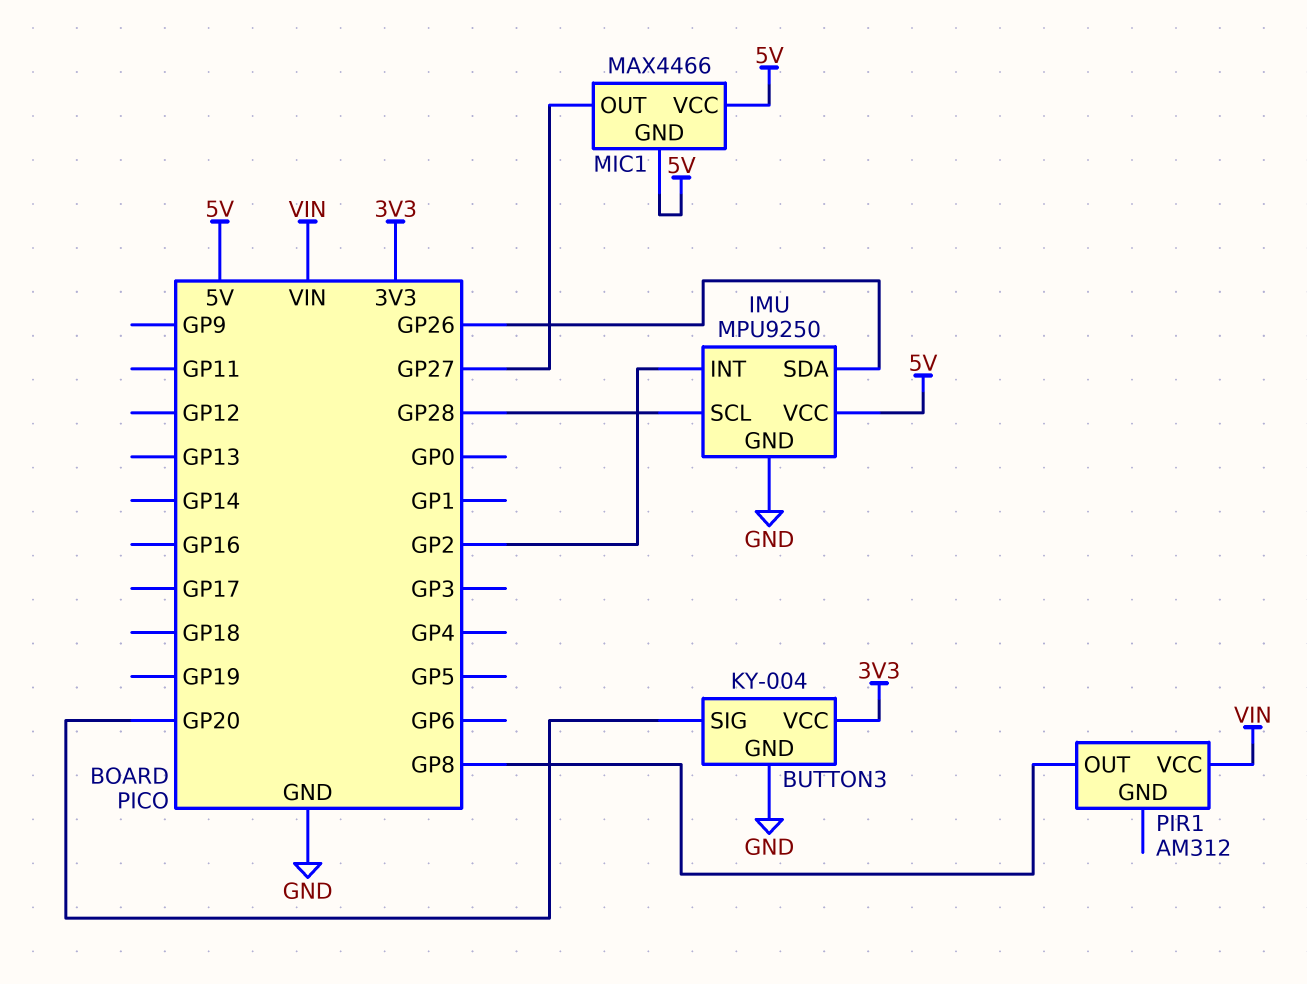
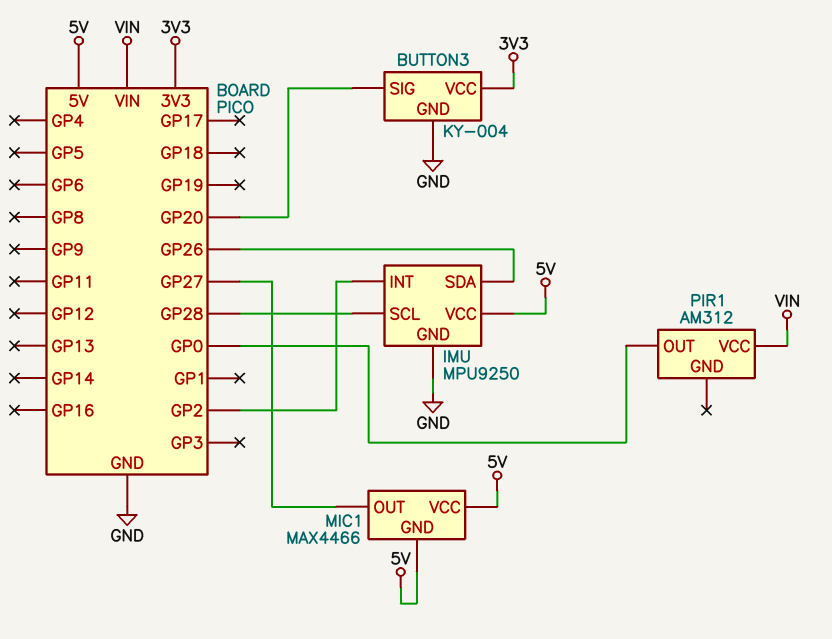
PIR1 pin OUT: GP8 -> GP0

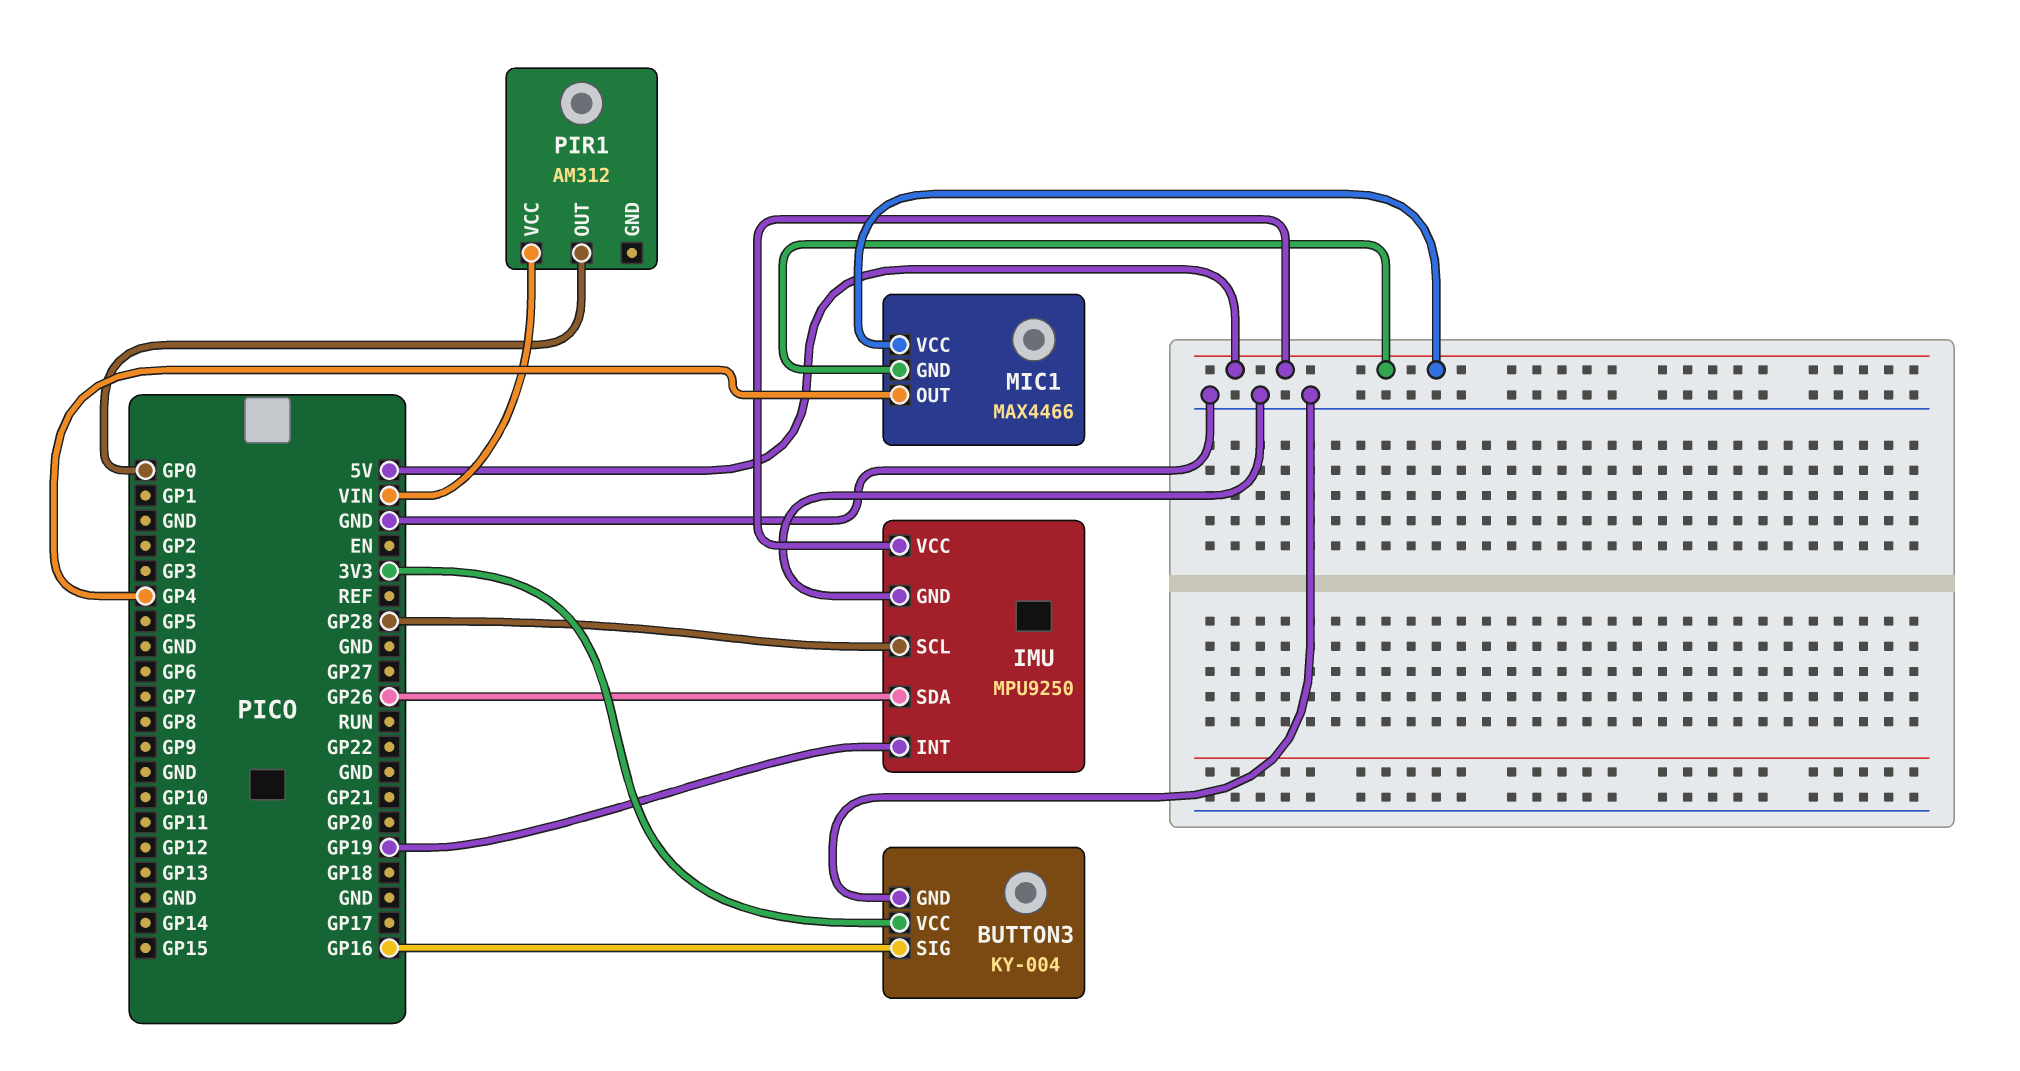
BUTTON3 pin SIG: GP20 -> GP16
IMU pin INT: GP2 -> GP19
MIC1 pin OUT: GP27 -> GP4

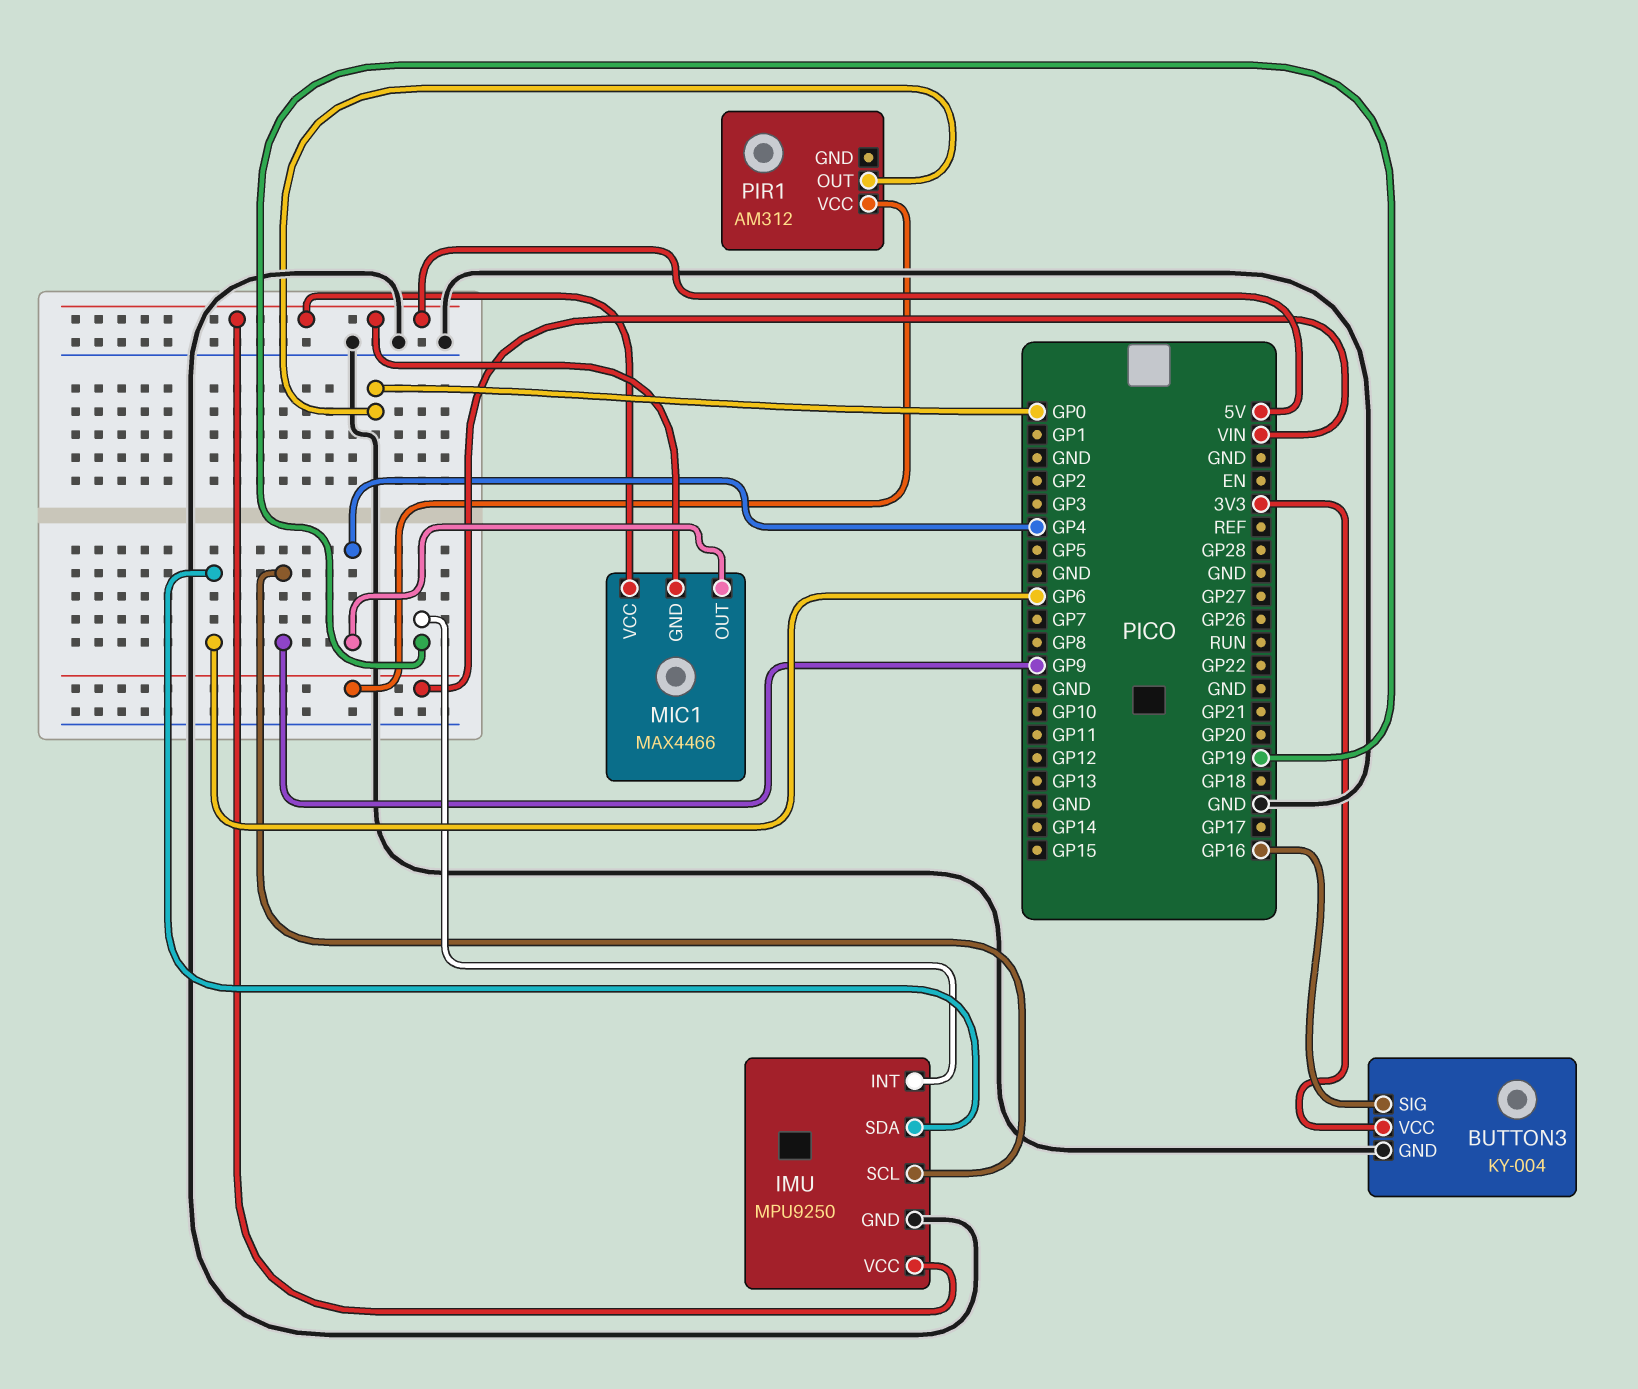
IMU pin SCL: GP28 -> GP9
IMU pin SDA: GP26 -> GP6

